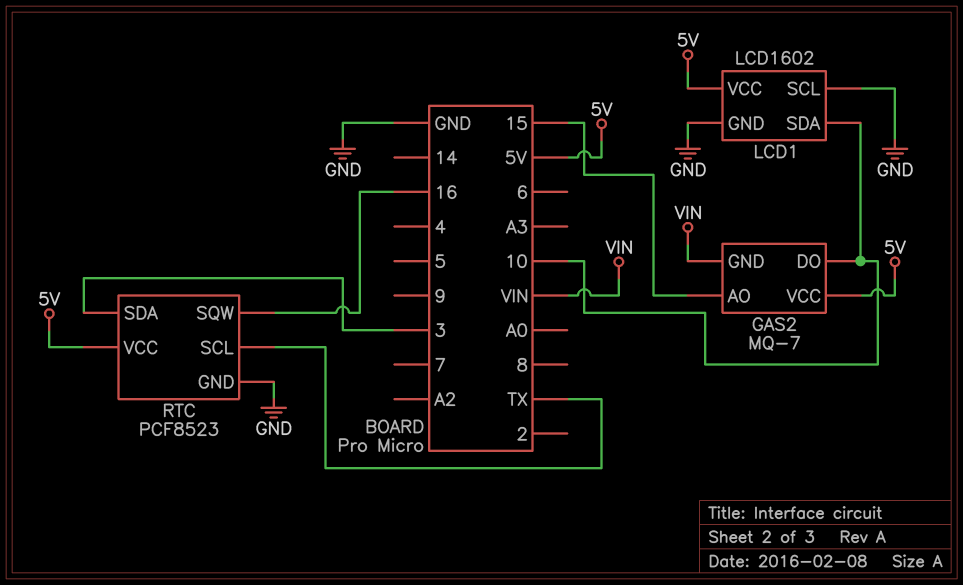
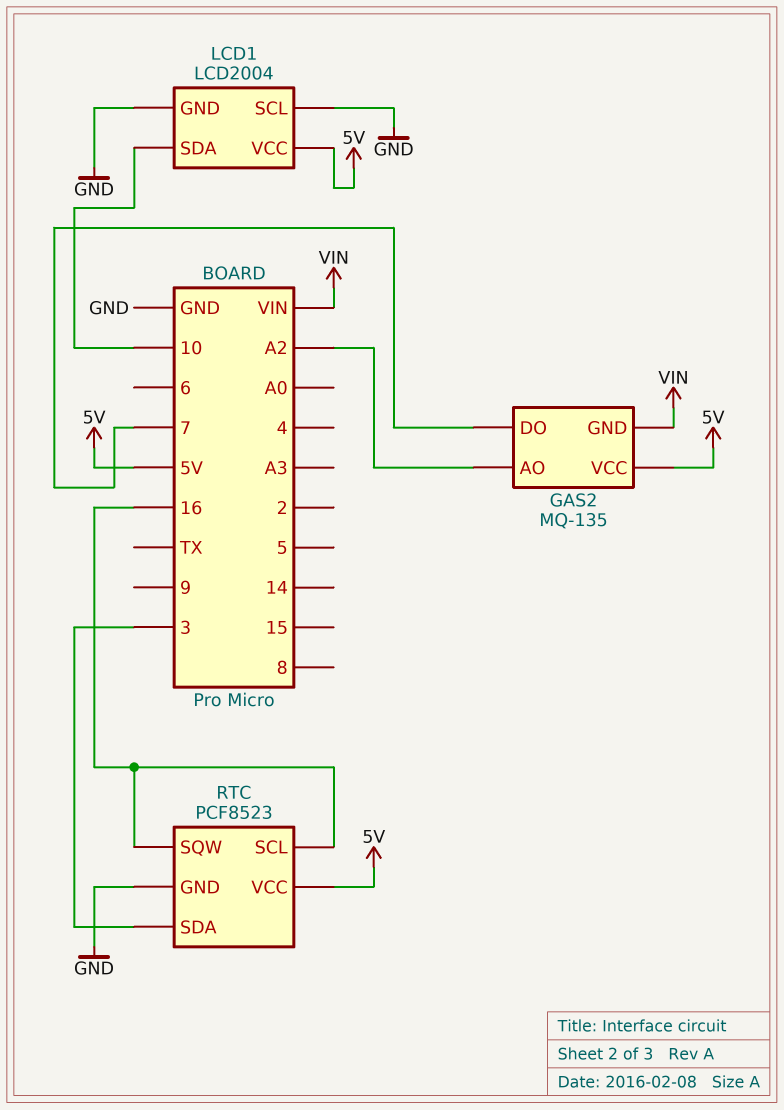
GAS2: MQ-7 -> MQ-135
GAS2 pin AO: 15 -> A2
GAS2 pin DO: 10 -> 7
LCD1: LCD1602 -> LCD2004
RTC pin SCL: TX -> 16

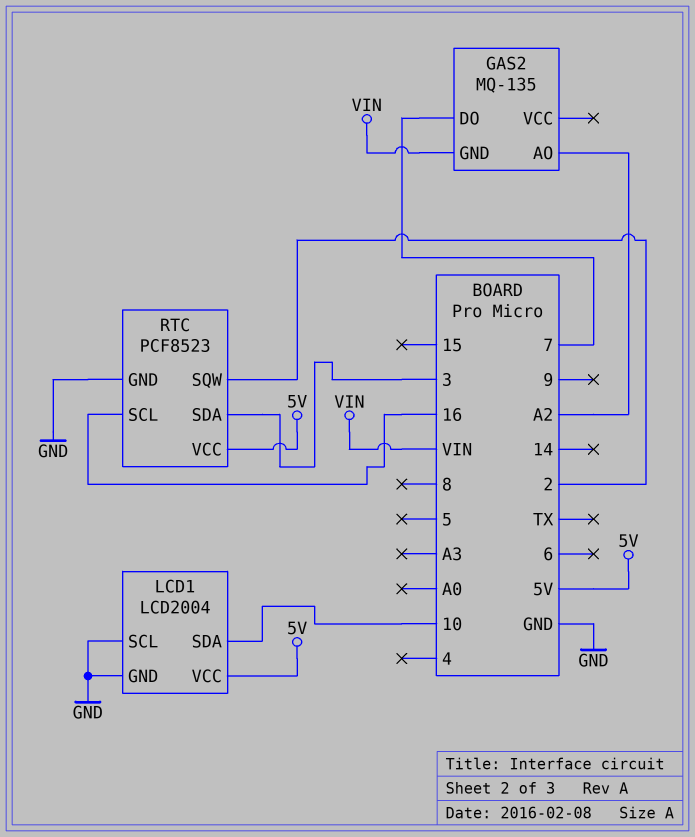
GAS2 pin VCC: 5V -> none
RTC pin SQW: 16 -> 2

